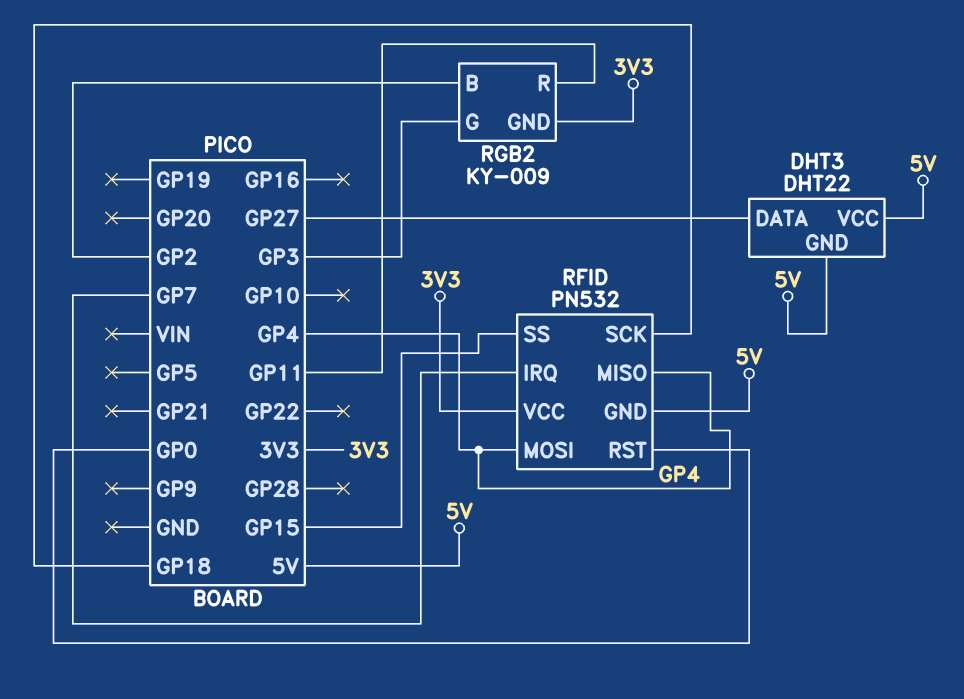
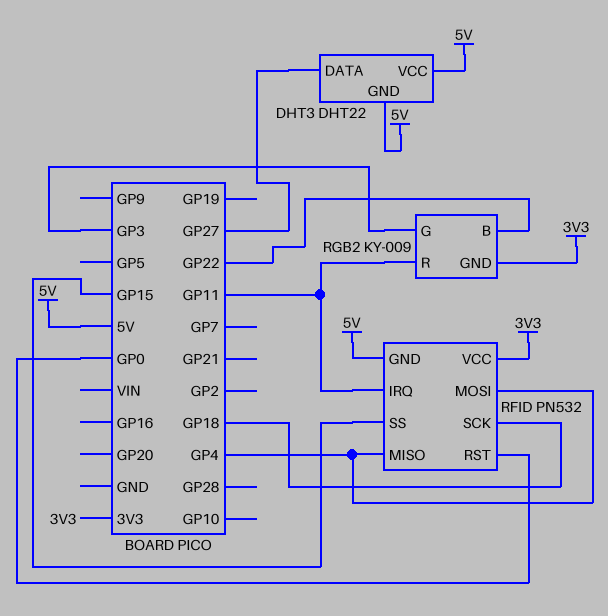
RFID pin IRQ: GP7 -> GP11
RGB2 pin B: GP2 -> GP22

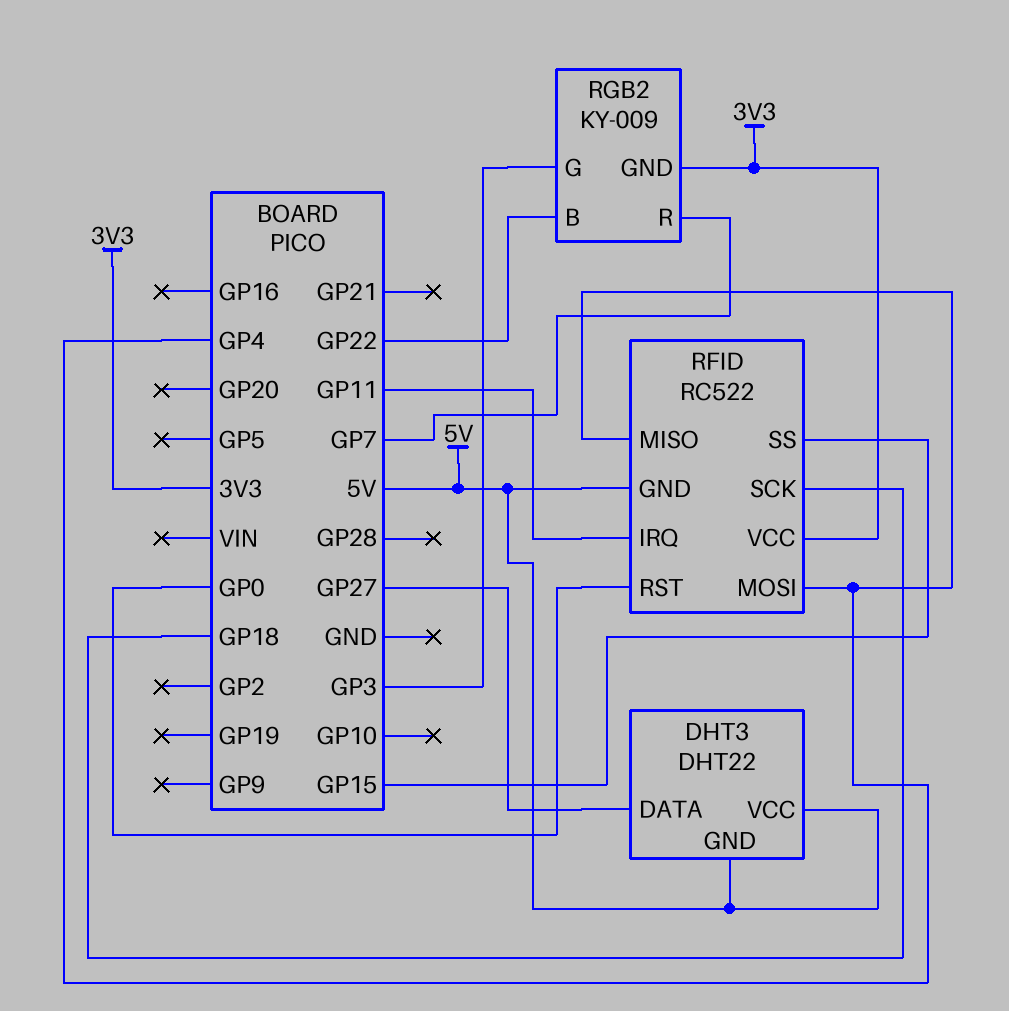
RFID: PN532 -> RC522
RGB2 pin R: GP11 -> GP7

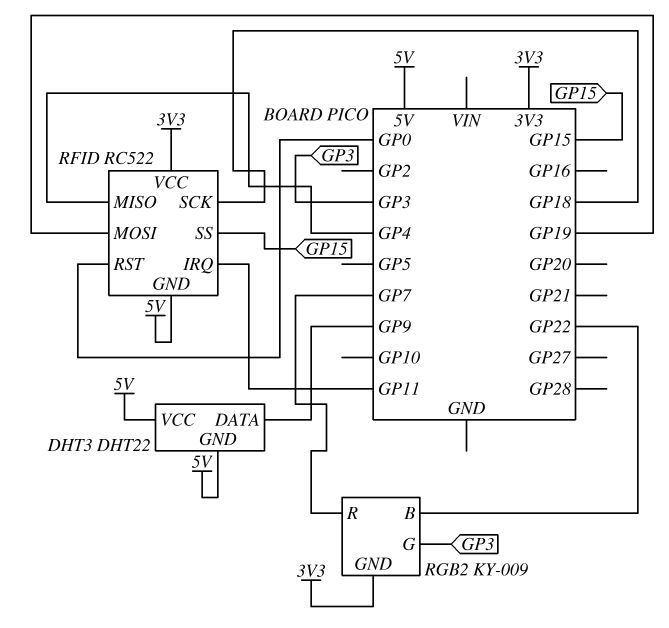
DHT3 pin DATA: GP27 -> GP9
RFID pin MOSI: GP4 -> GP19

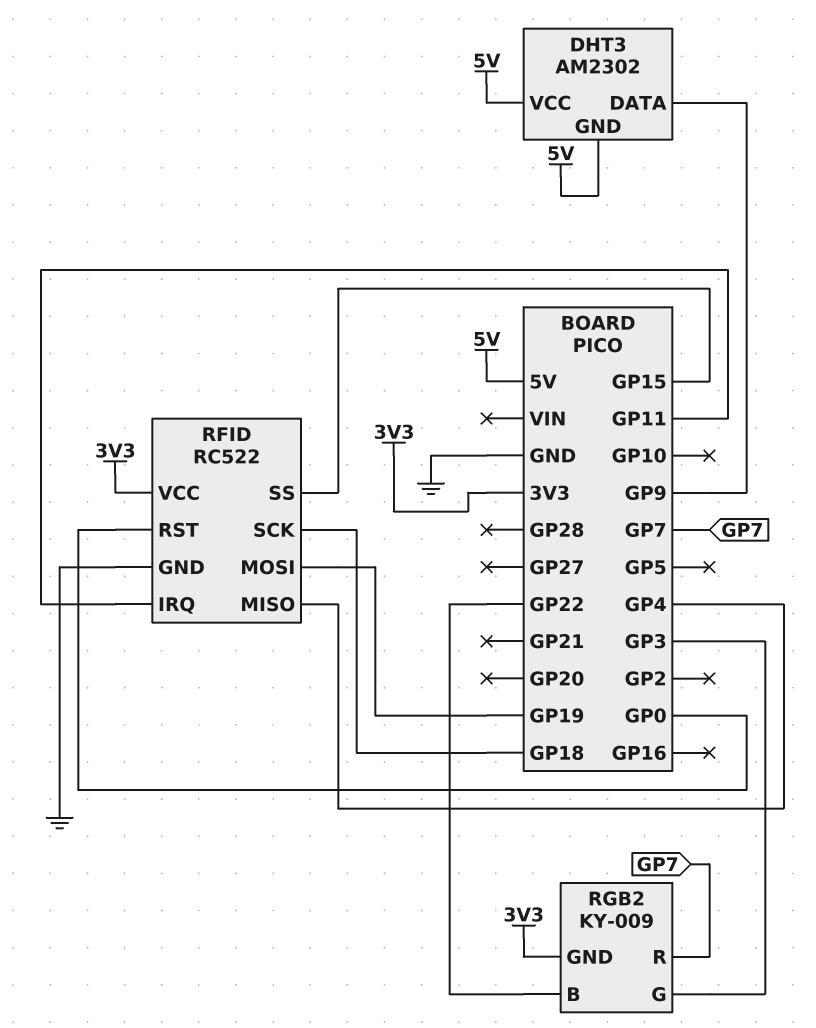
DHT3: DHT22 -> AM2302
RFID pin GND: 5V -> GND

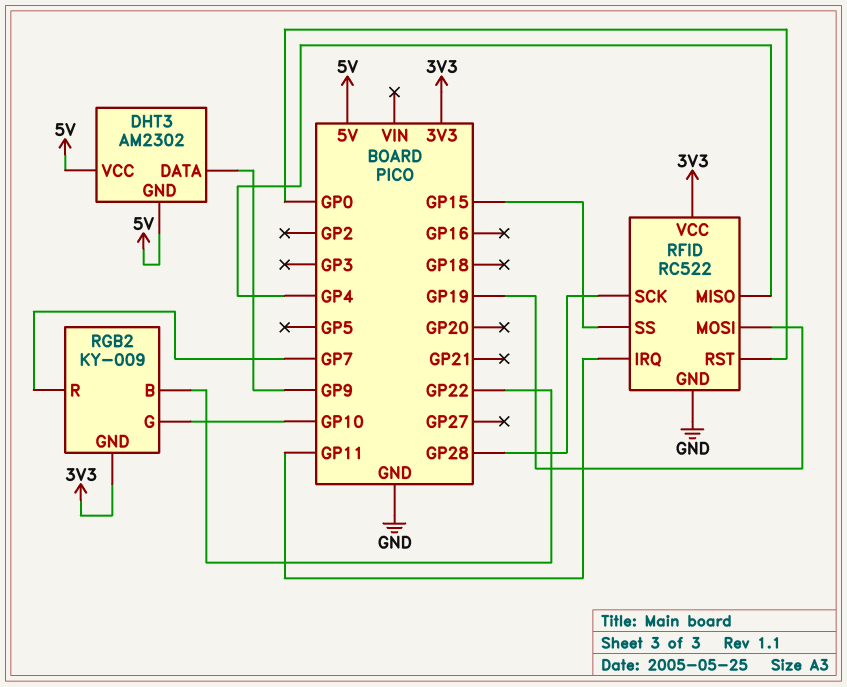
RFID pin SCK: GP18 -> GP28
RGB2 pin G: GP3 -> GP10

